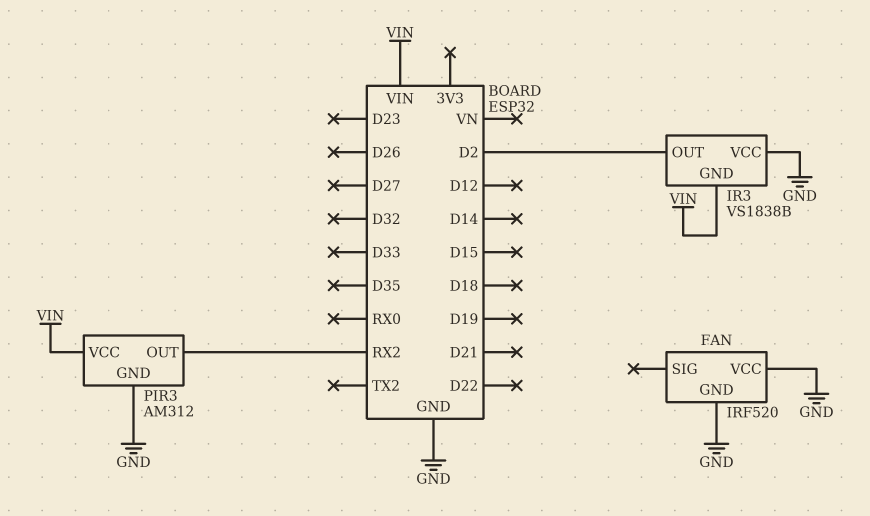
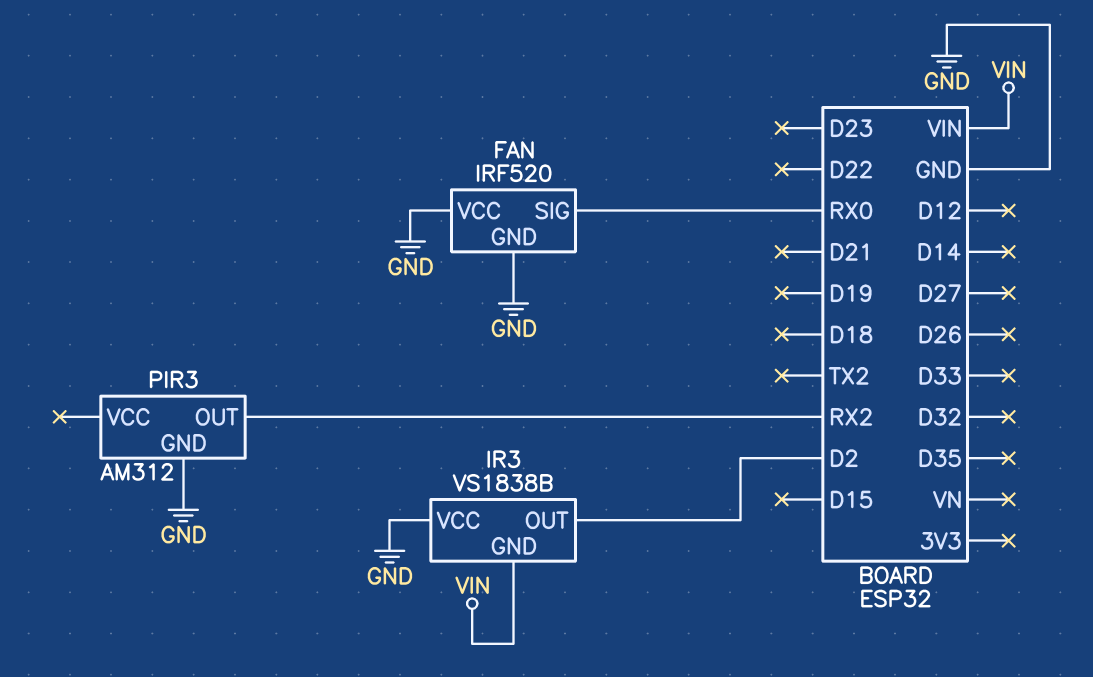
FAN pin SIG: none -> RX0
PIR3 pin VCC: VIN -> none

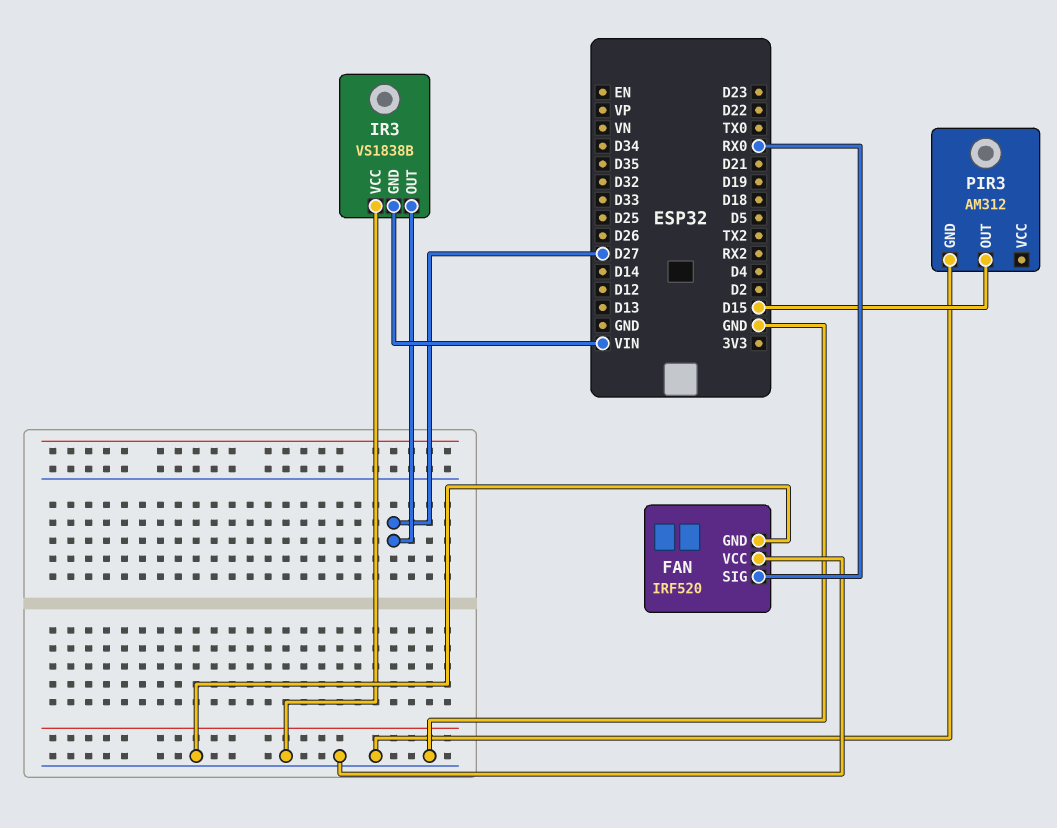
IR3 pin OUT: D2 -> D27
PIR3 pin OUT: RX2 -> D15

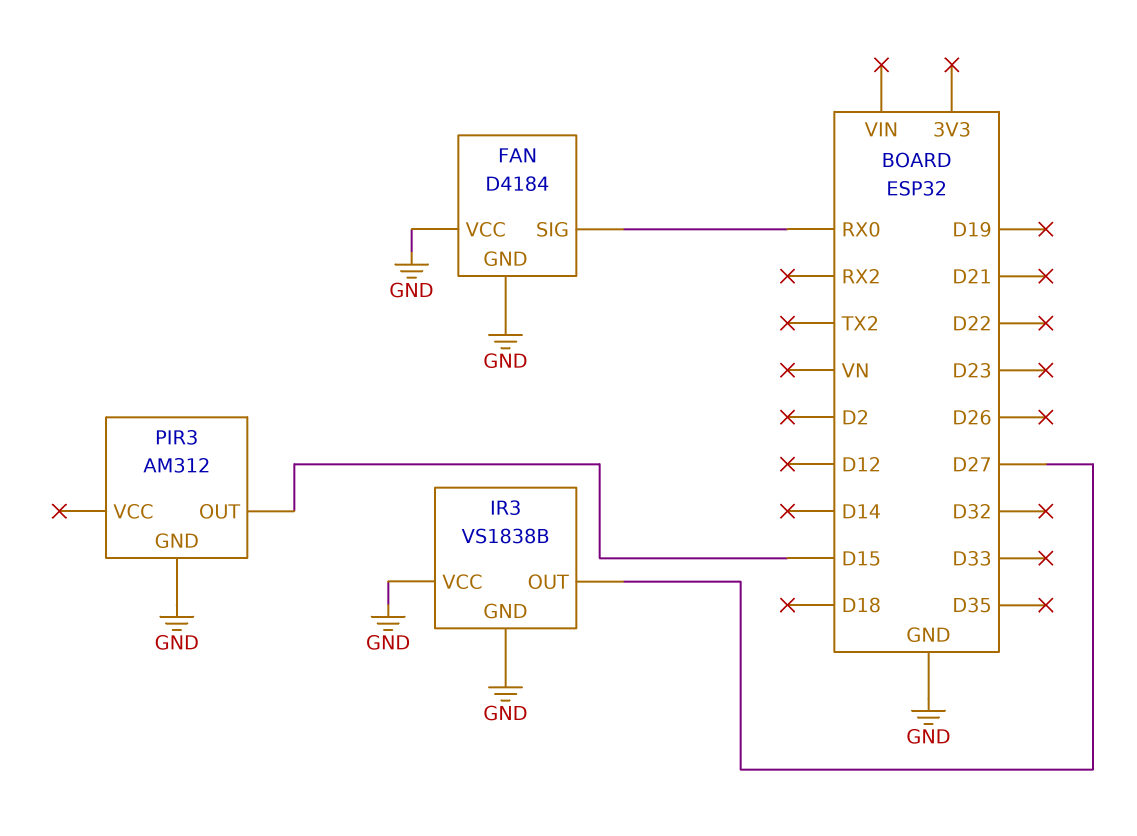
FAN: IRF520 -> D4184
IR3 pin GND: VIN -> GND

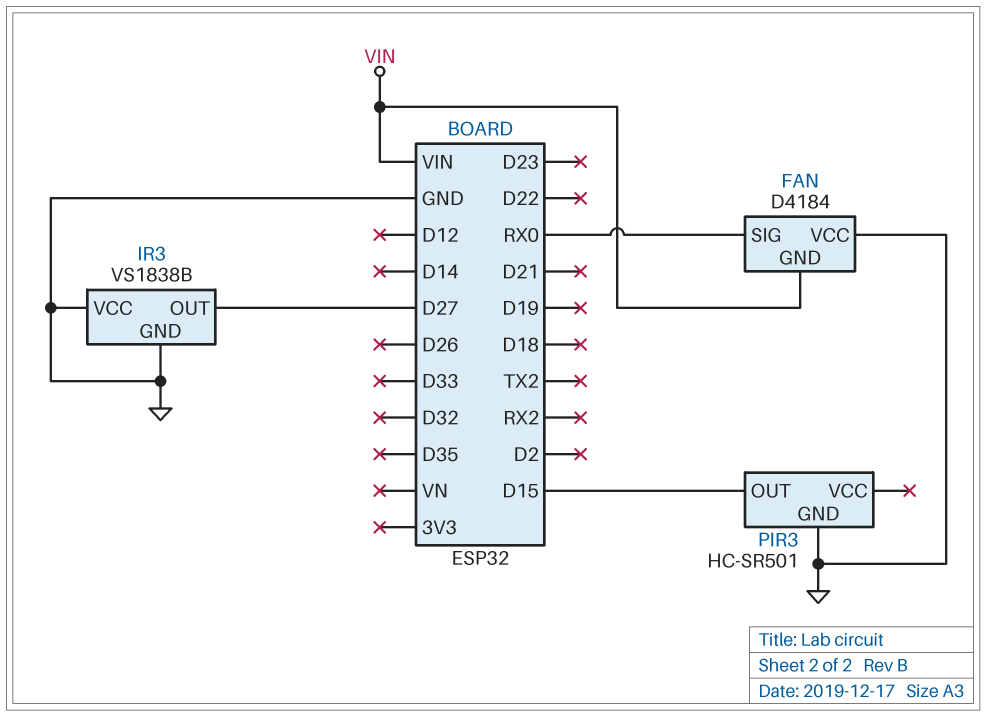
FAN pin GND: GND -> VIN
PIR3: AM312 -> HC-SR501

